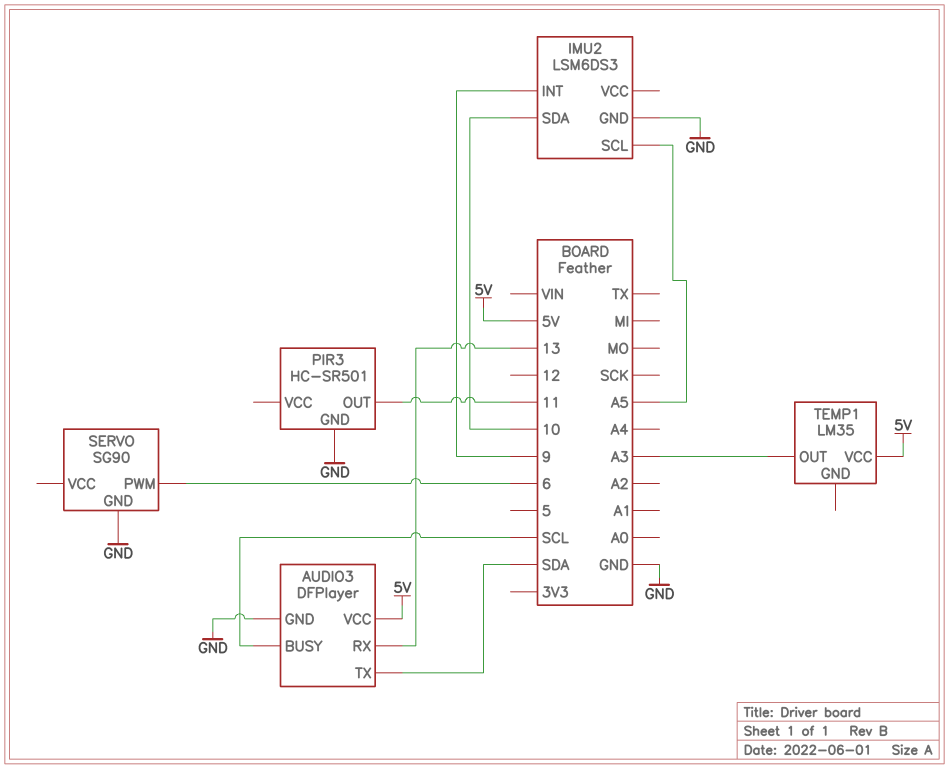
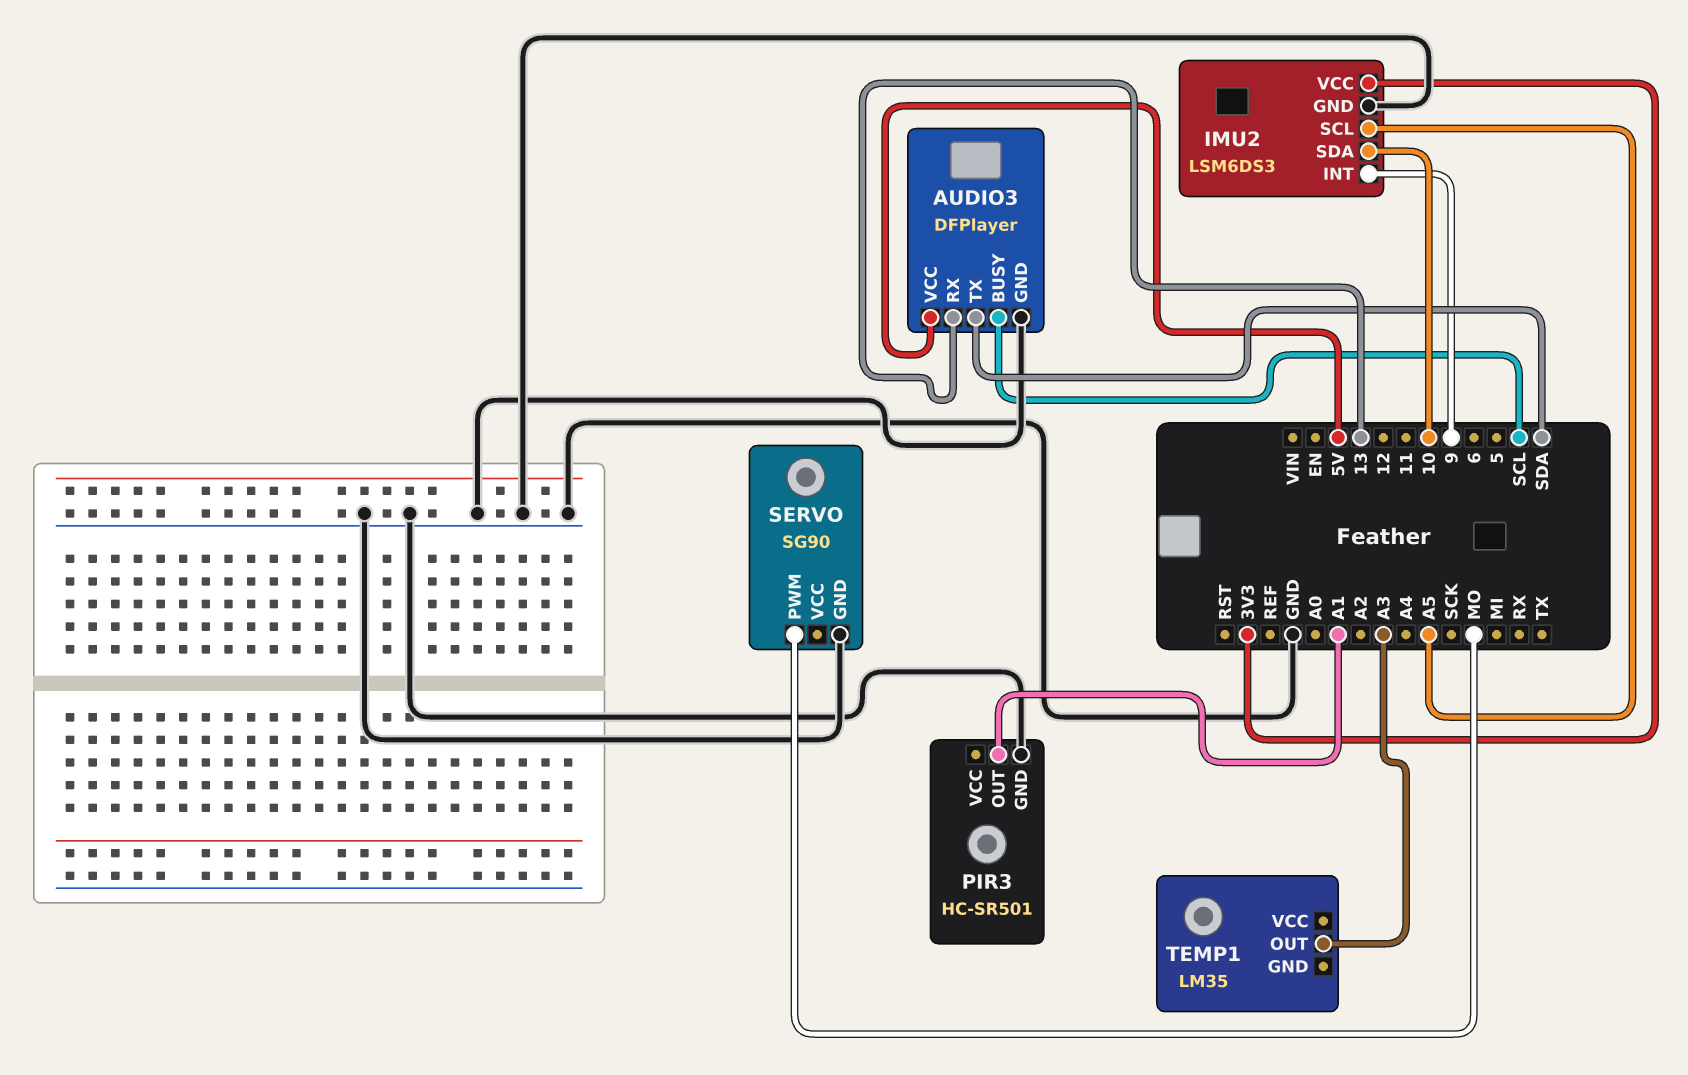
IMU2 pin VCC: none -> 3V3
PIR3 pin OUT: 11 -> A1
SERVO pin PWM: 6 -> MO
TEMP1 pin VCC: 5V -> none

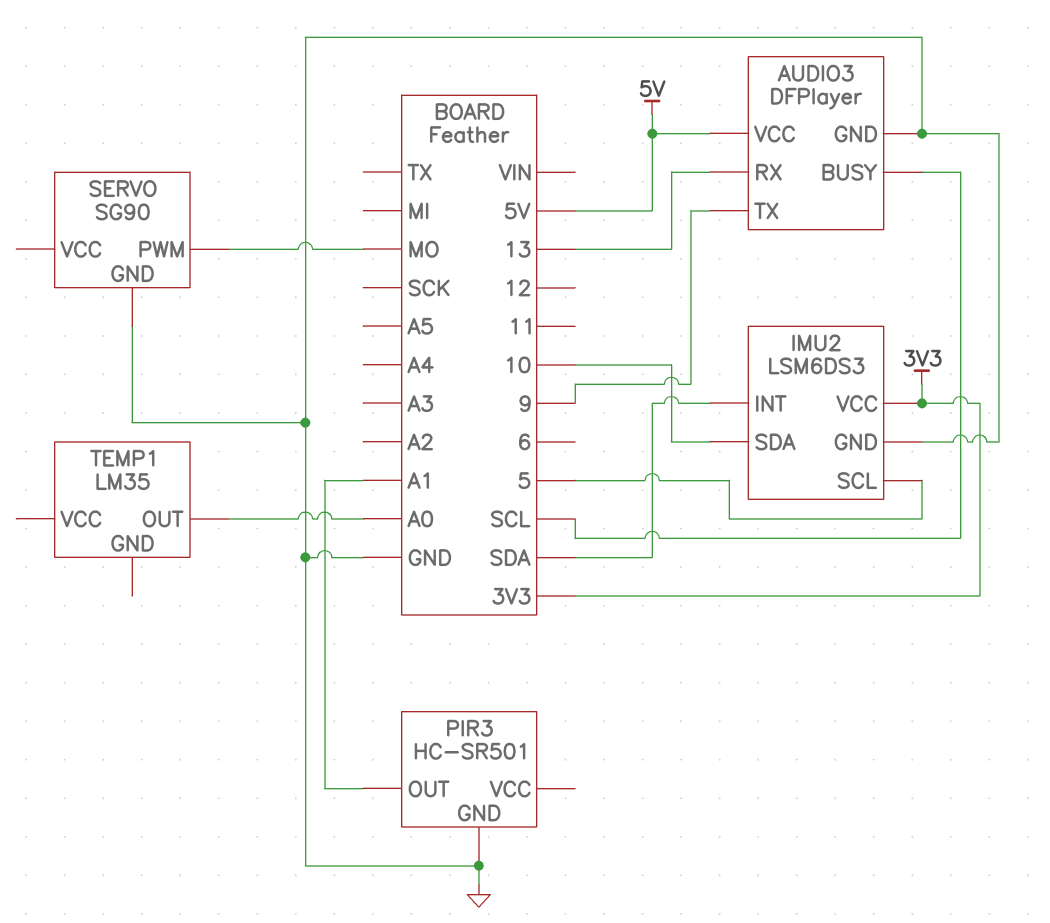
AUDIO3 pin TX: SDA -> 9
IMU2 pin INT: 9 -> SDA
IMU2 pin SCL: A5 -> 5
TEMP1 pin OUT: A3 -> A0

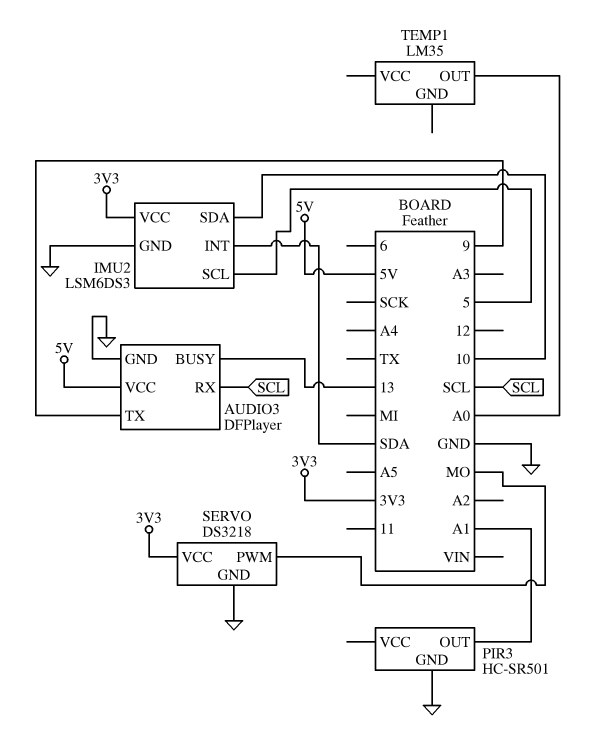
AUDIO3 pin BUSY: SCL -> 13
AUDIO3 pin RX: 13 -> SCL
SERVO: SG90 -> DS3218
SERVO pin VCC: none -> 3V3

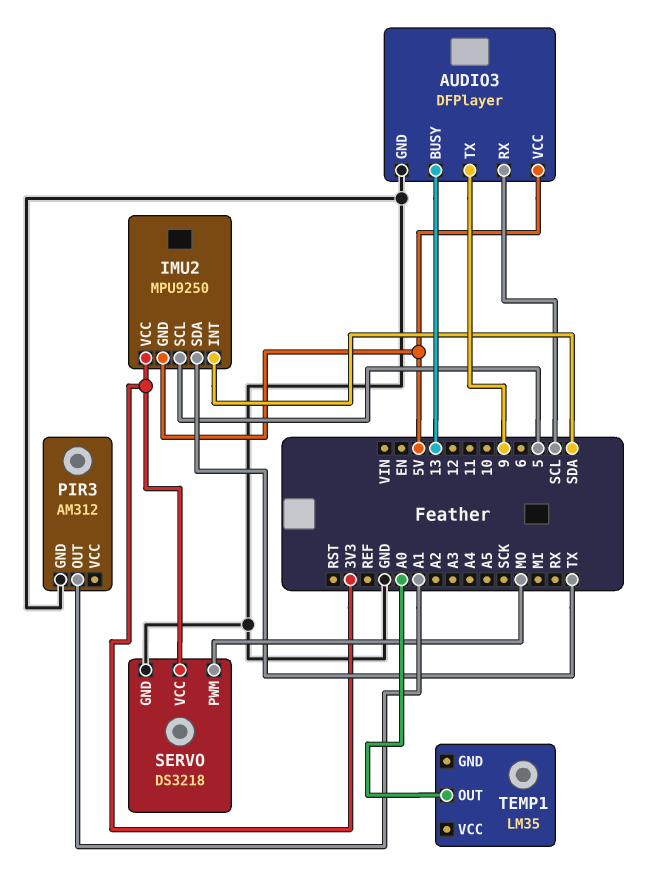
IMU2: LSM6DS3 -> MPU9250
IMU2 pin GND: GND -> 5V
IMU2 pin SDA: 10 -> TX
PIR3: HC-SR501 -> AM312

